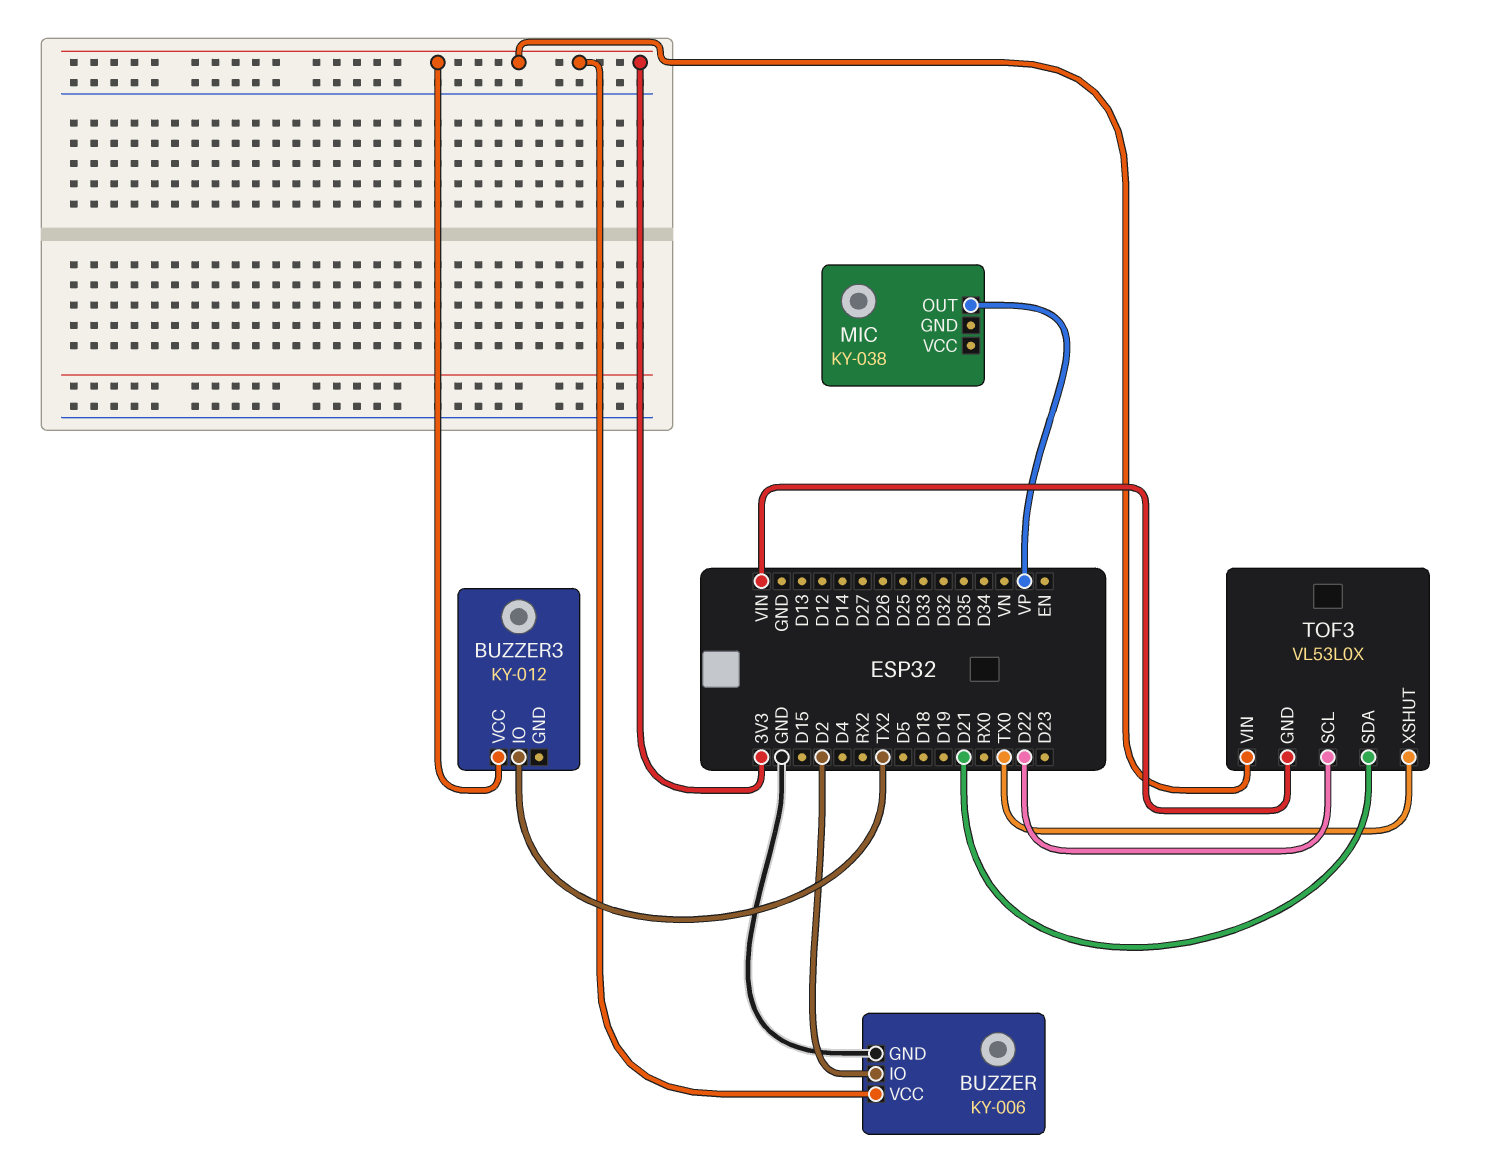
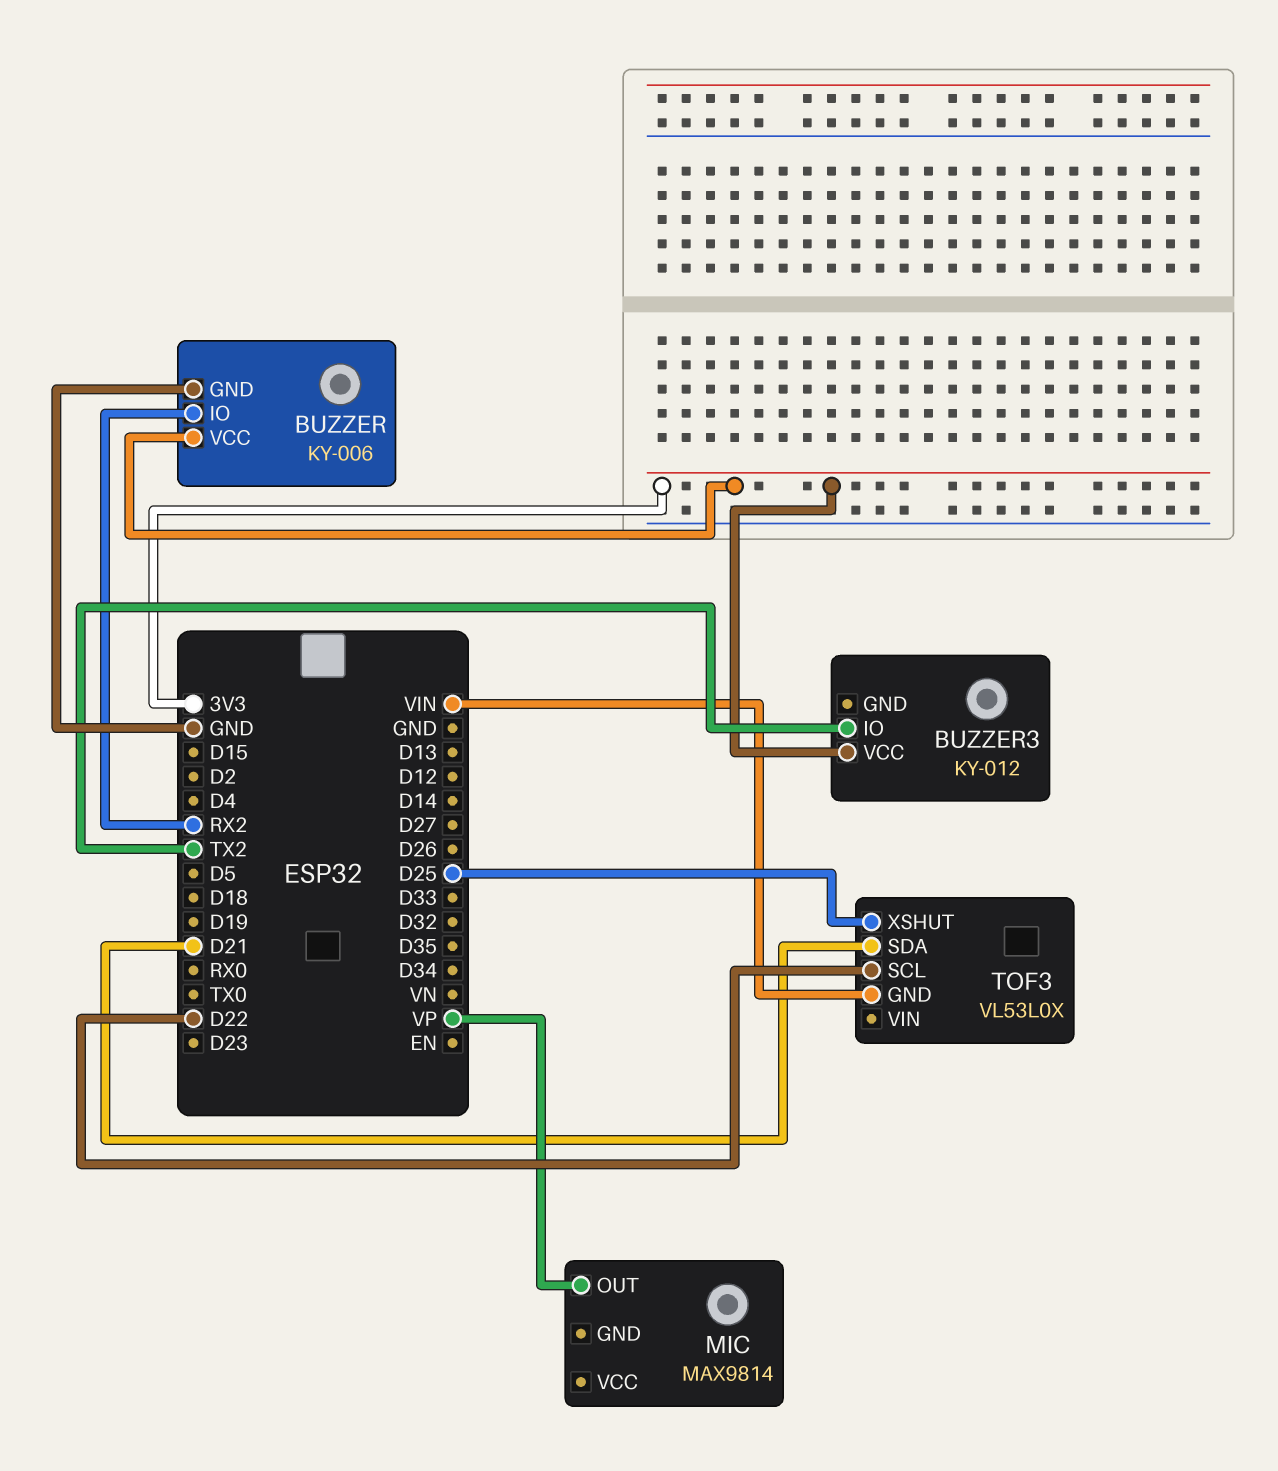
BUZZER pin IO: D2 -> RX2
MIC: KY-038 -> MAX9814
TOF3 pin VIN: 3V3 -> none
TOF3 pin XSHUT: TX0 -> D25

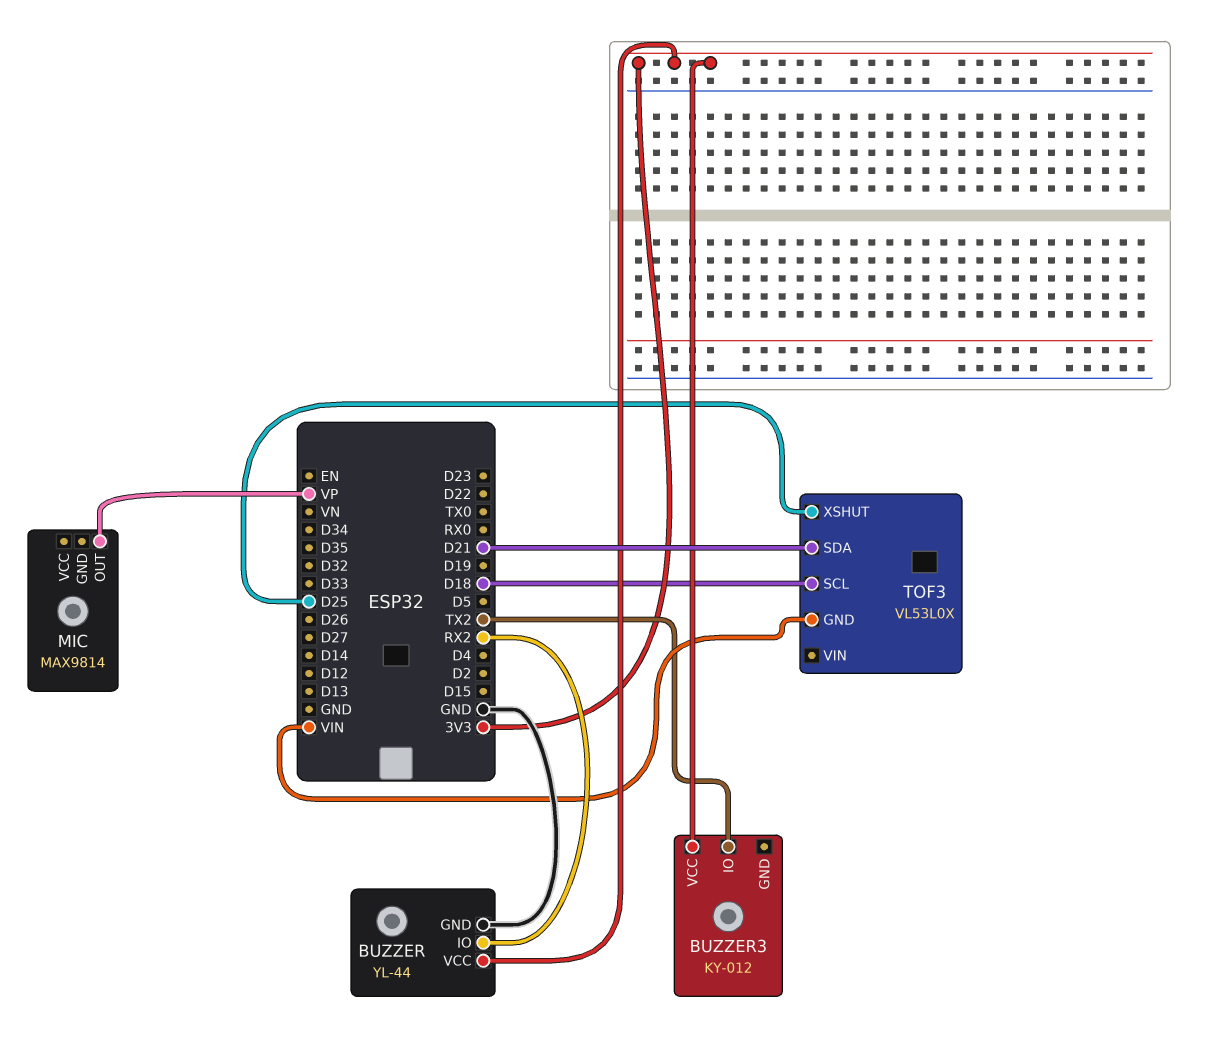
BUZZER: KY-006 -> YL-44
TOF3 pin SCL: D22 -> D18

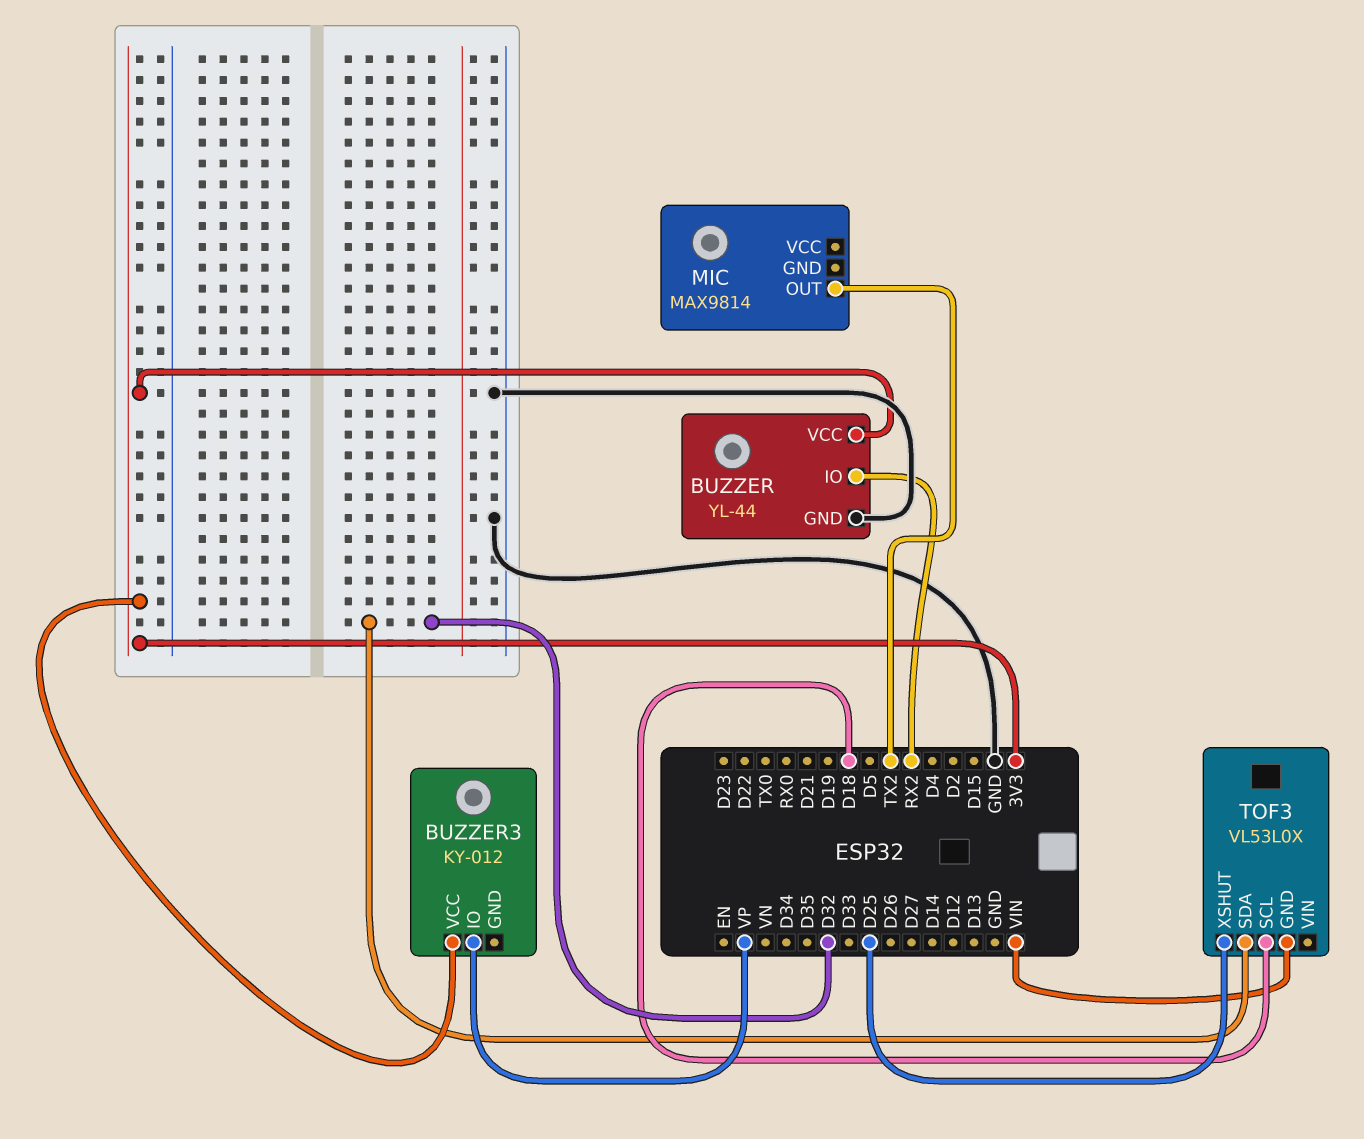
BUZZER3 pin IO: TX2 -> VP
MIC pin OUT: VP -> TX2
TOF3 pin SDA: D21 -> D32

